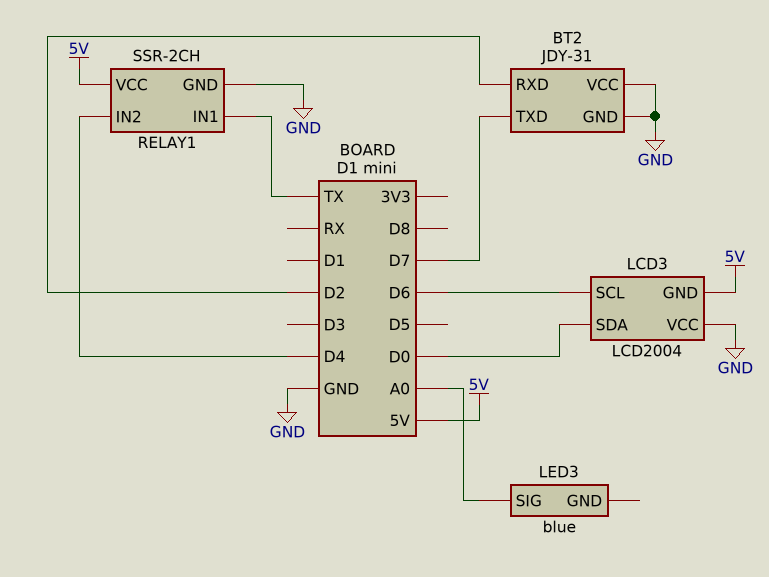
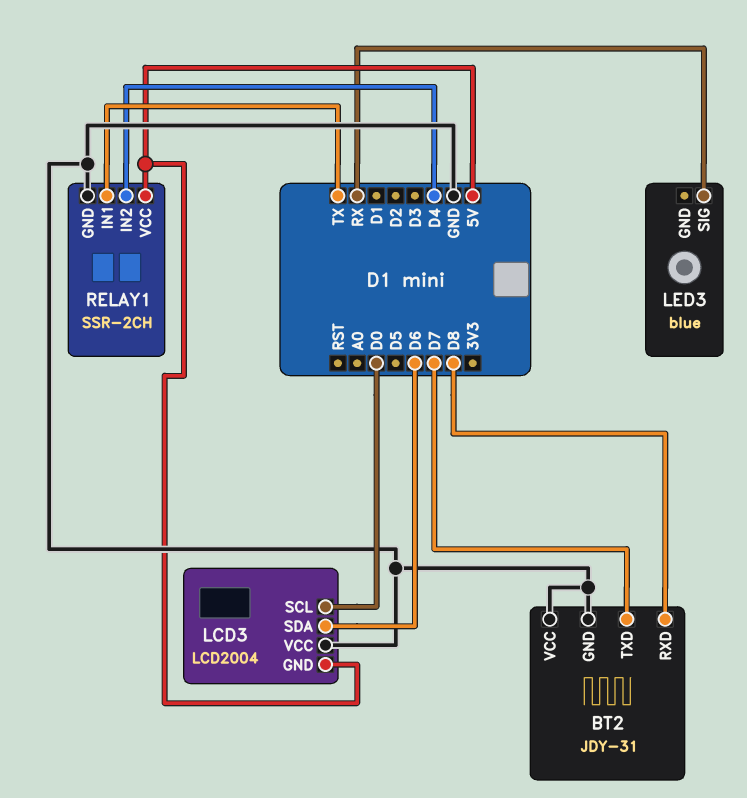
BT2 pin RXD: D2 -> D8
LCD3 pin SCL: D6 -> D0
LCD3 pin SDA: D0 -> D6
LED3 pin SIG: A0 -> RX

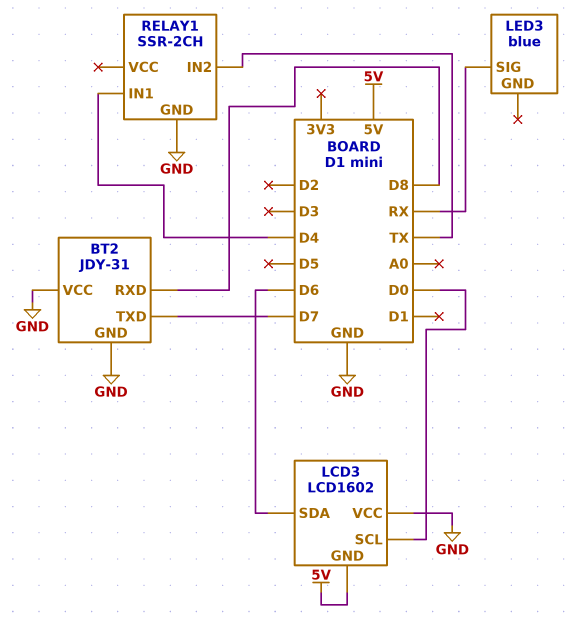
LCD3: LCD2004 -> LCD1602
RELAY1 pin IN1: TX -> D4
RELAY1 pin IN2: D4 -> TX
RELAY1 pin VCC: 5V -> none

